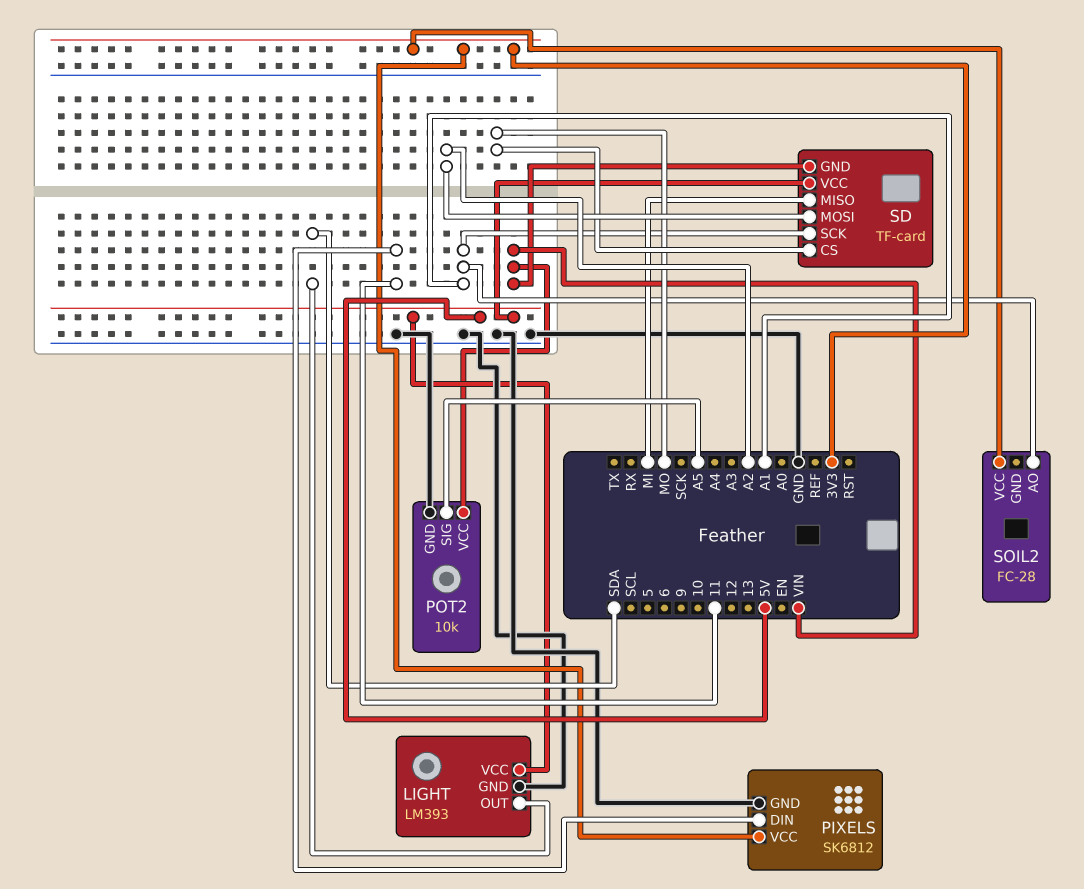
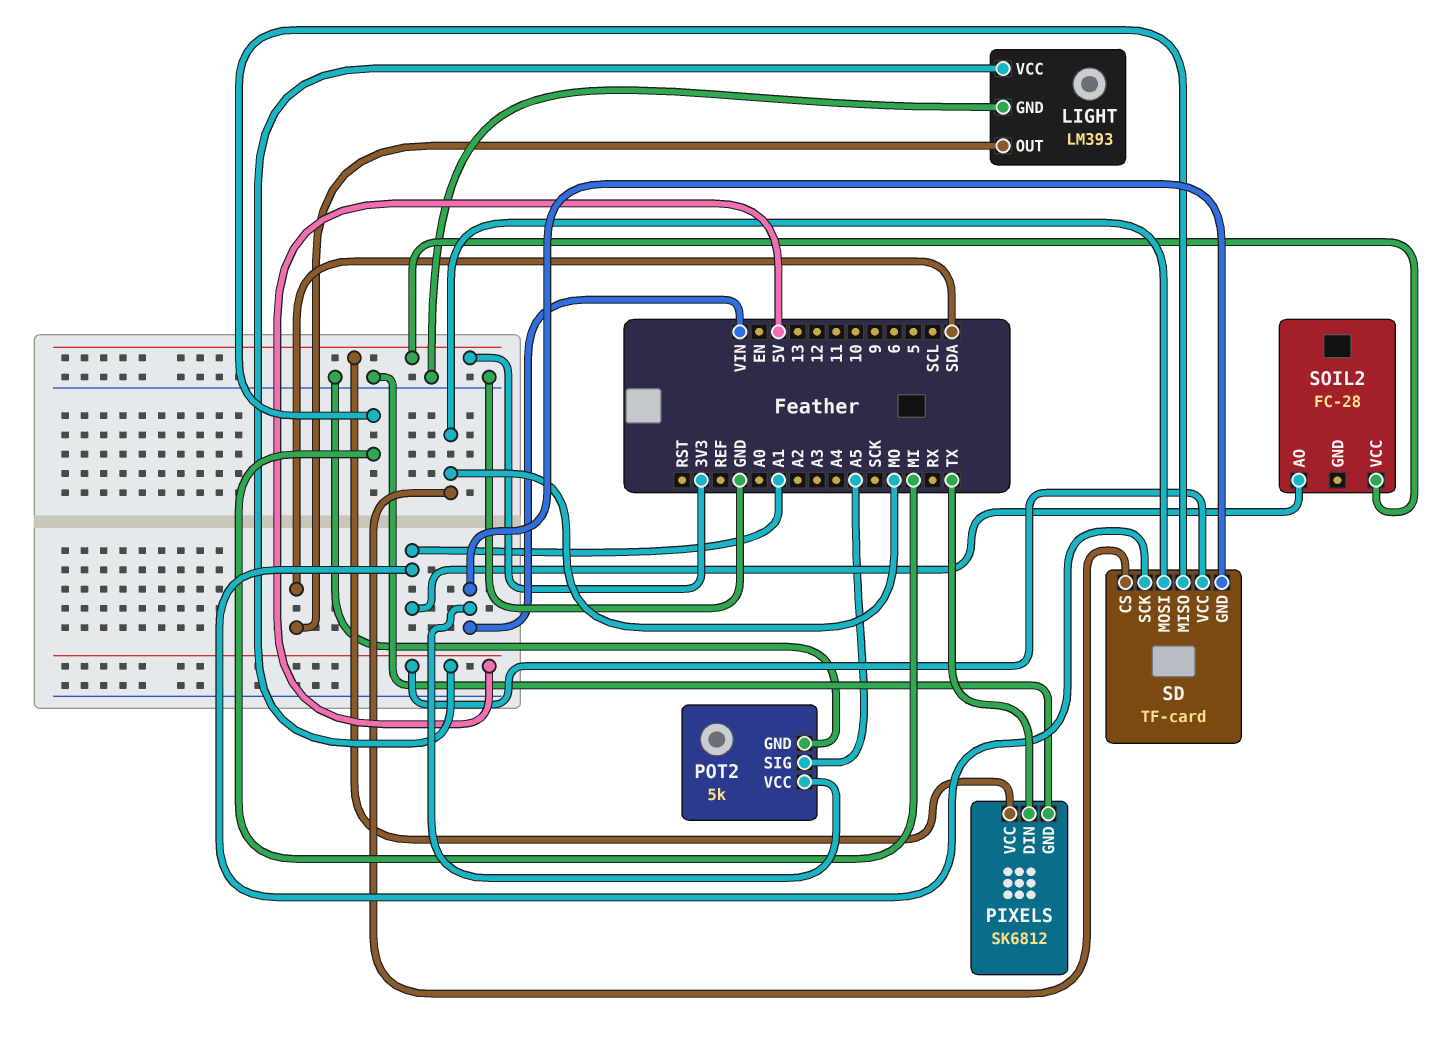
PIXELS pin DIN: 11 -> TX
POT2: 10k -> 5k
SD pin MOSI: A2 -> MO

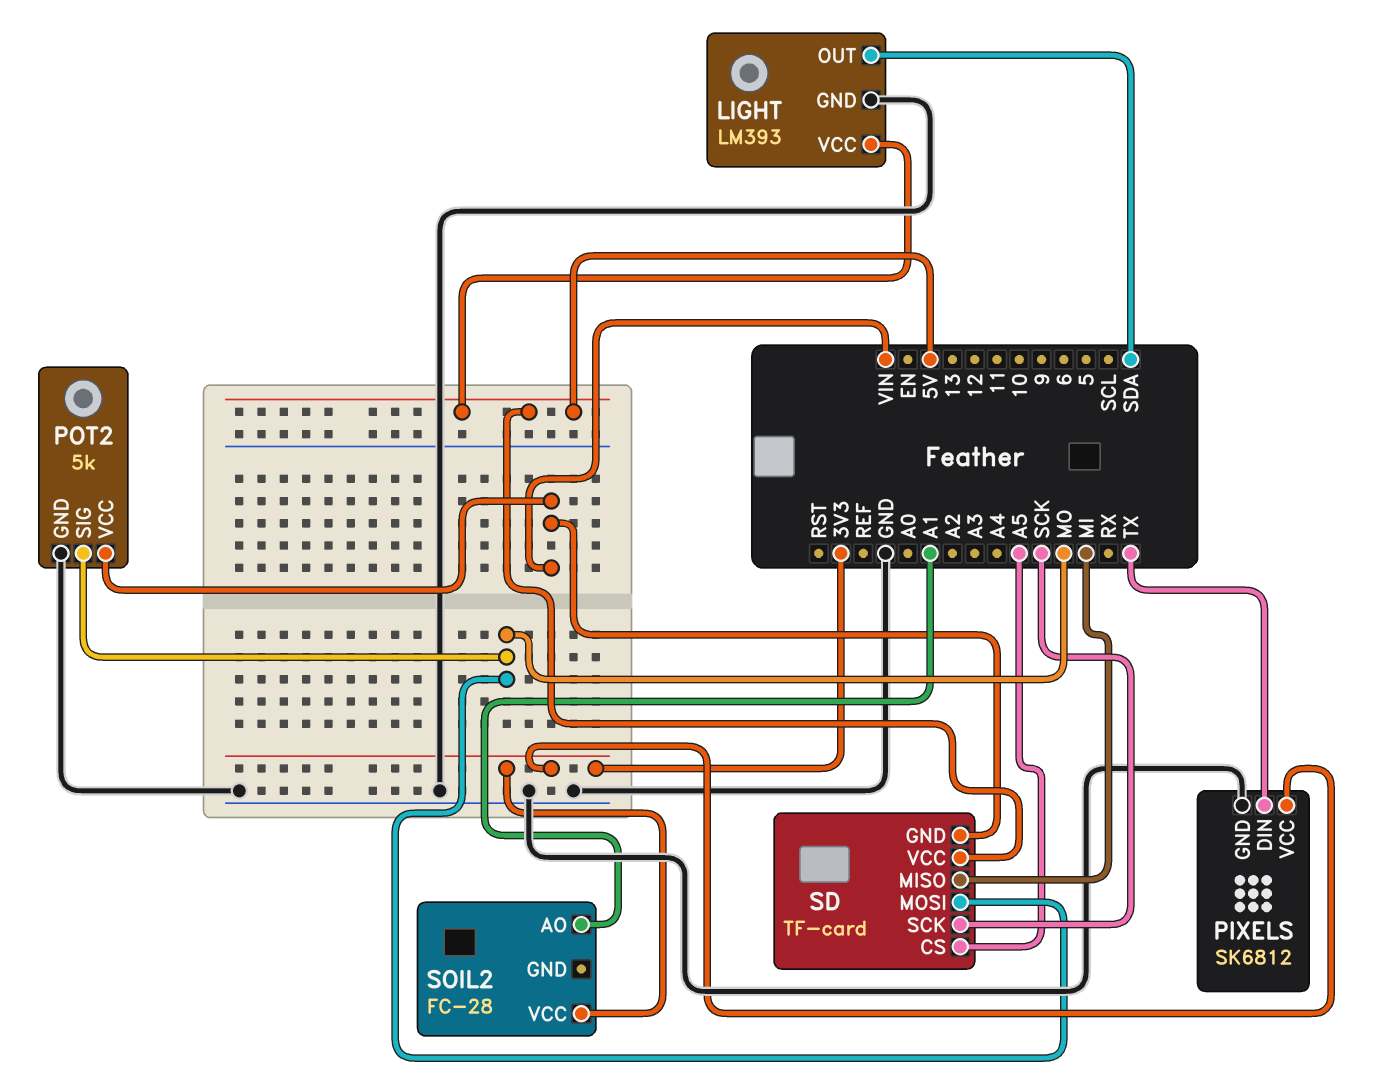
POT2 pin SIG: A5 -> MO
SD pin CS: MO -> A5
SD pin SCK: A1 -> SCK

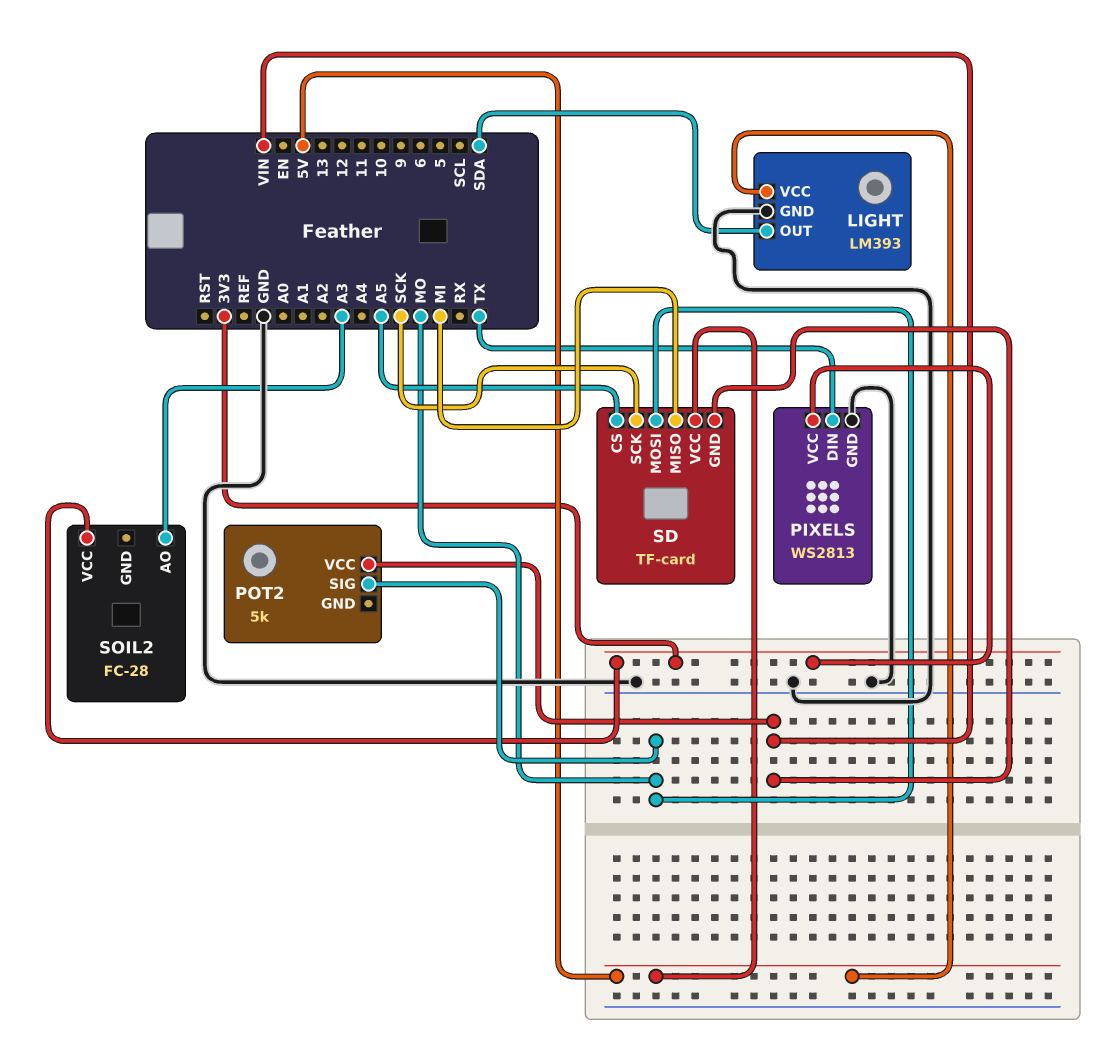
PIXELS: SK6812 -> WS2813
POT2 pin GND: GND -> none
SOIL2 pin AO: A1 -> A3

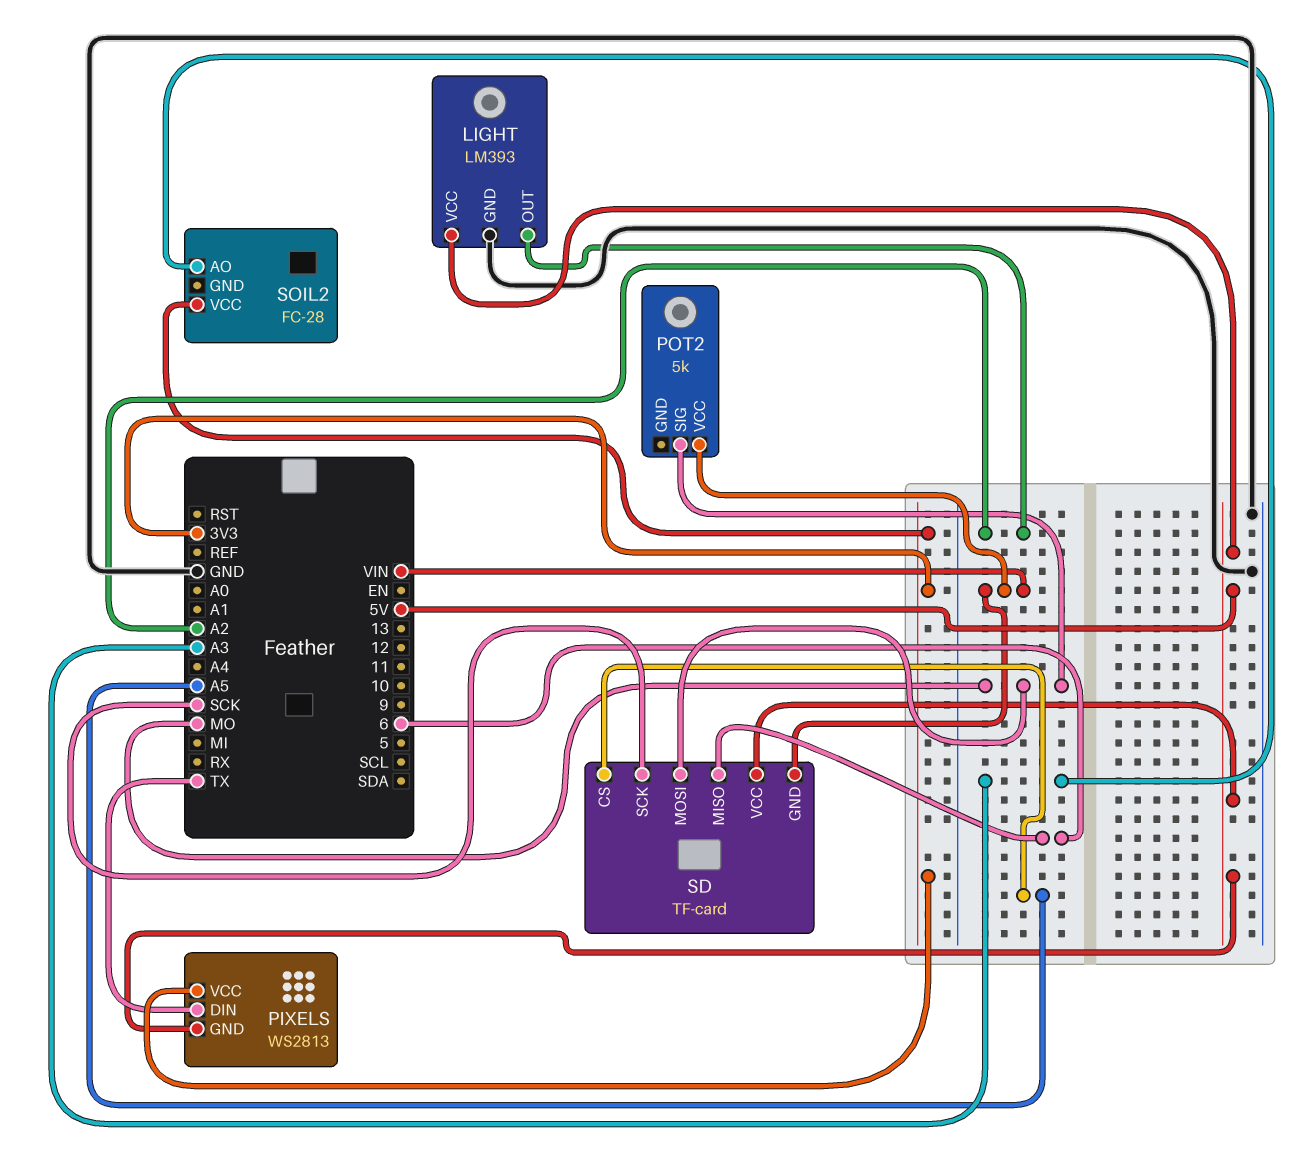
LIGHT pin OUT: SDA -> A2
PIXELS pin GND: GND -> 5V
SD pin MISO: MI -> 6

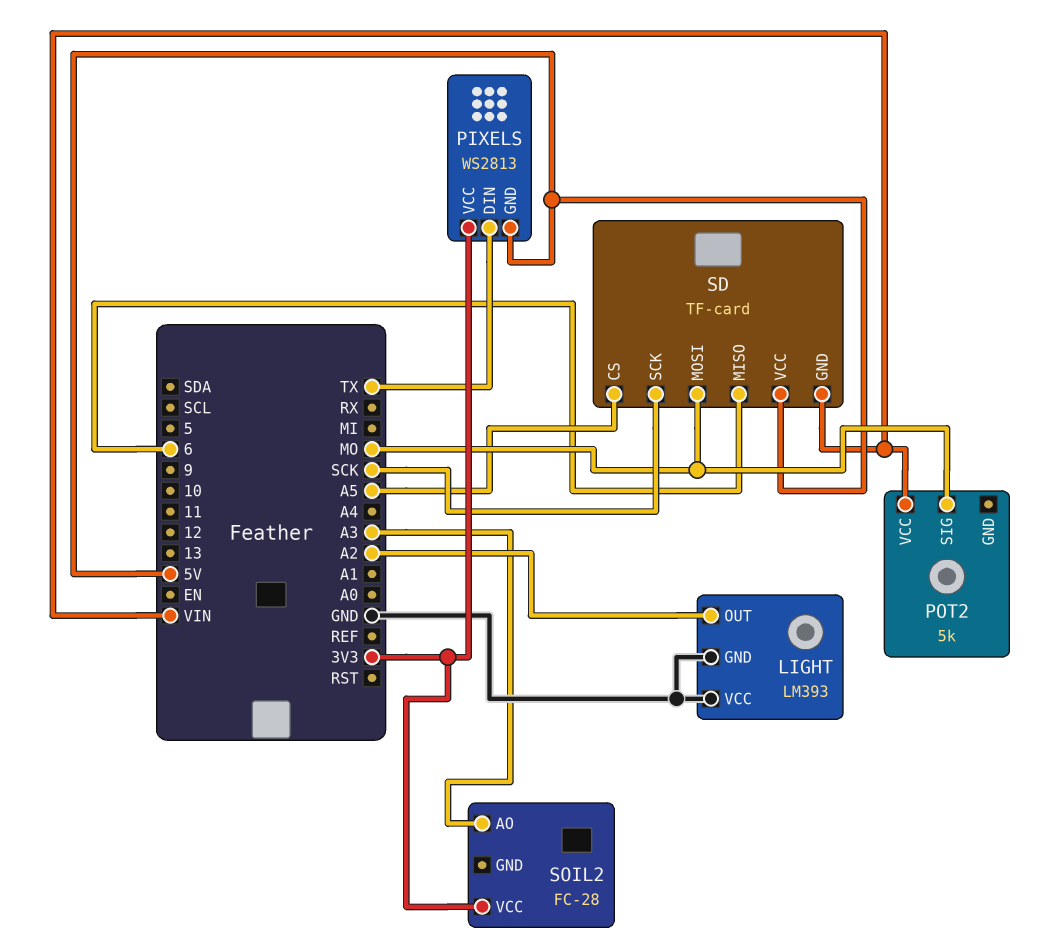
LIGHT pin VCC: 5V -> GND

